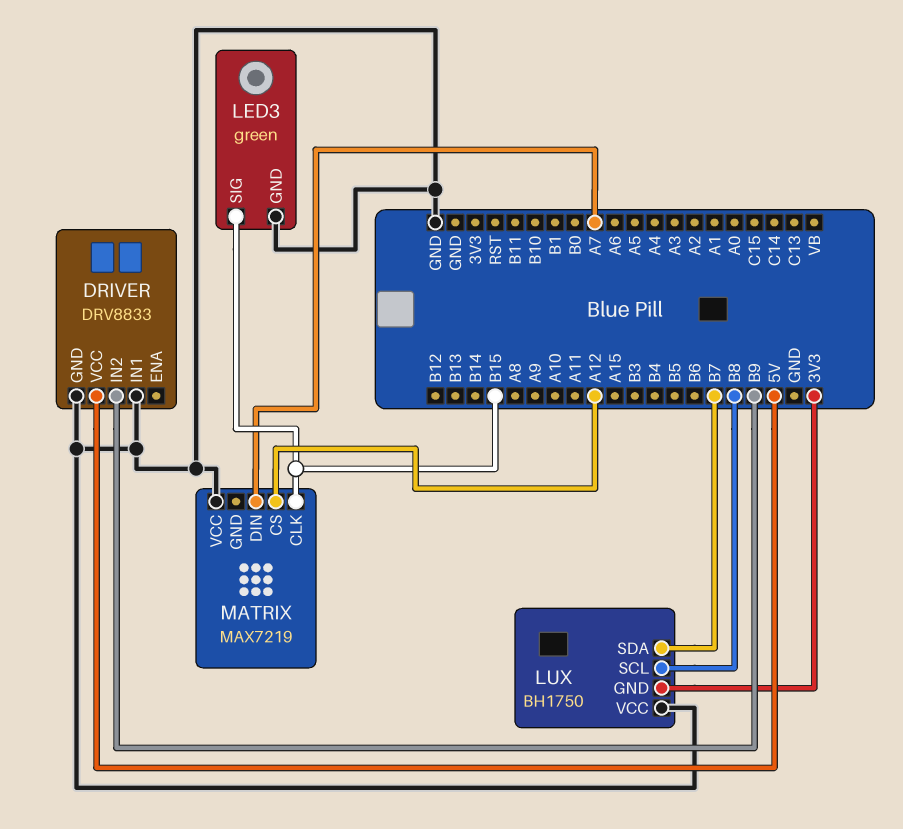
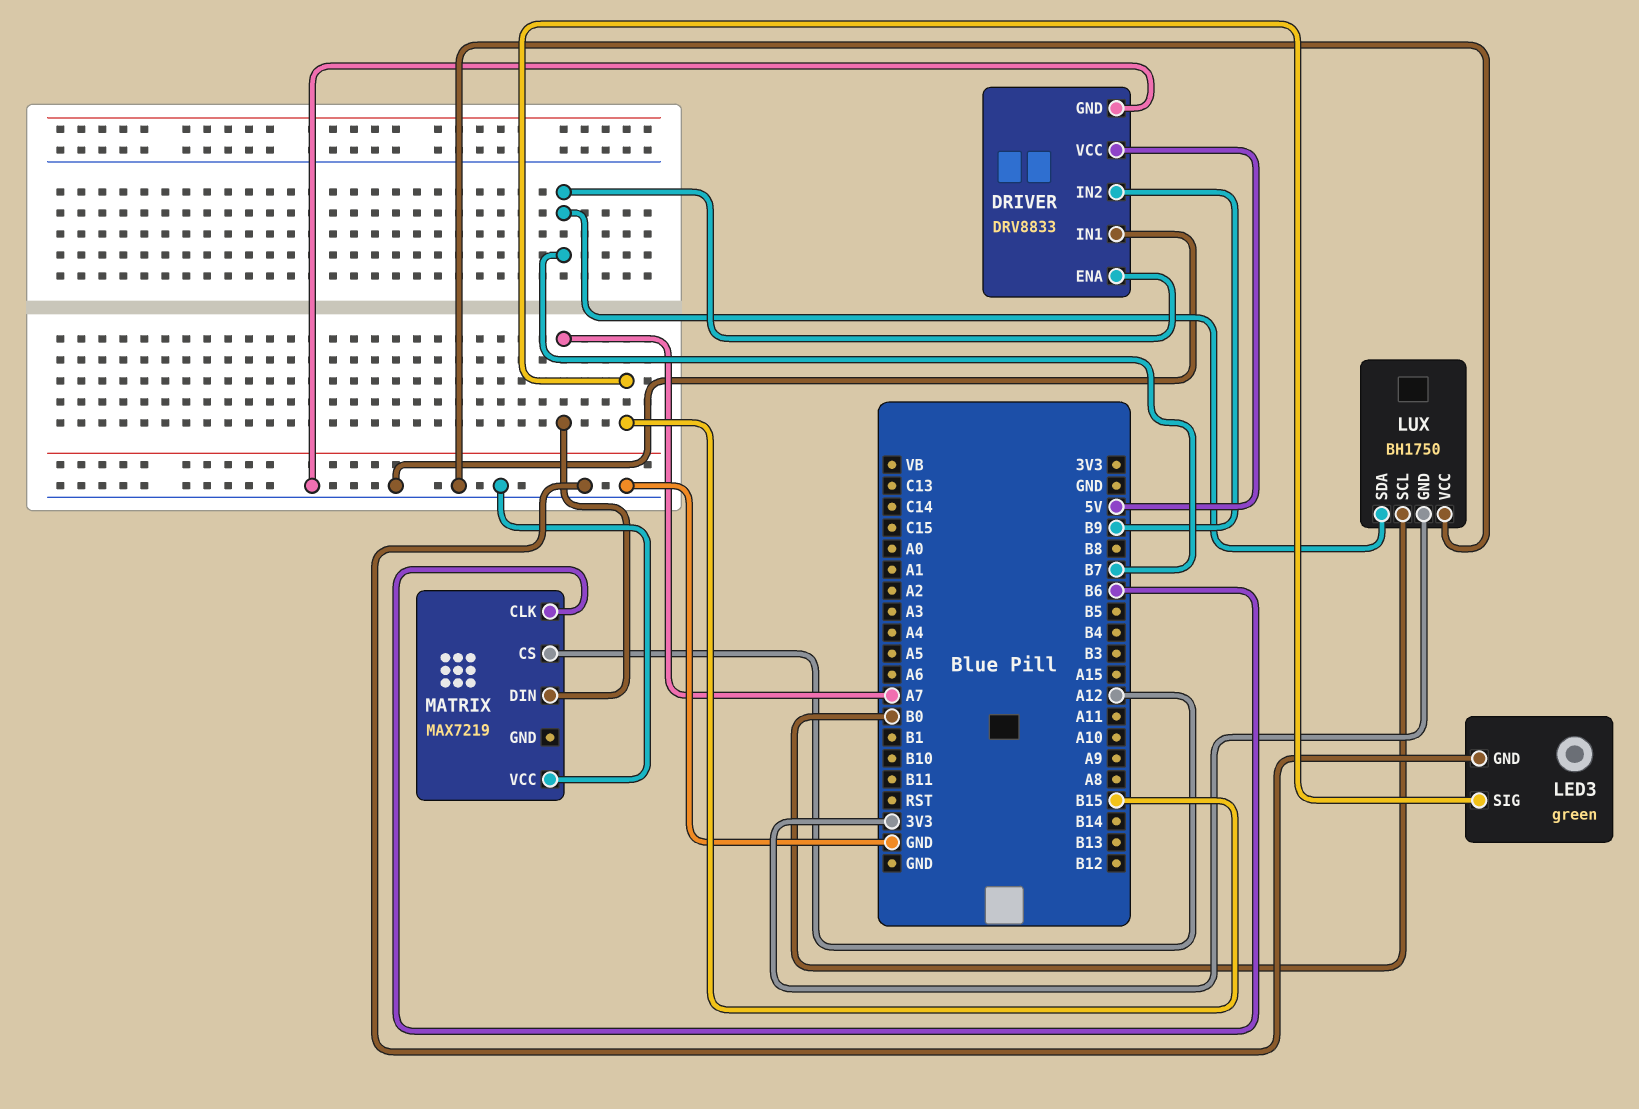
DRIVER pin ENA: none -> B7
LUX pin SCL: B8 -> B0
MATRIX pin CLK: B15 -> B6

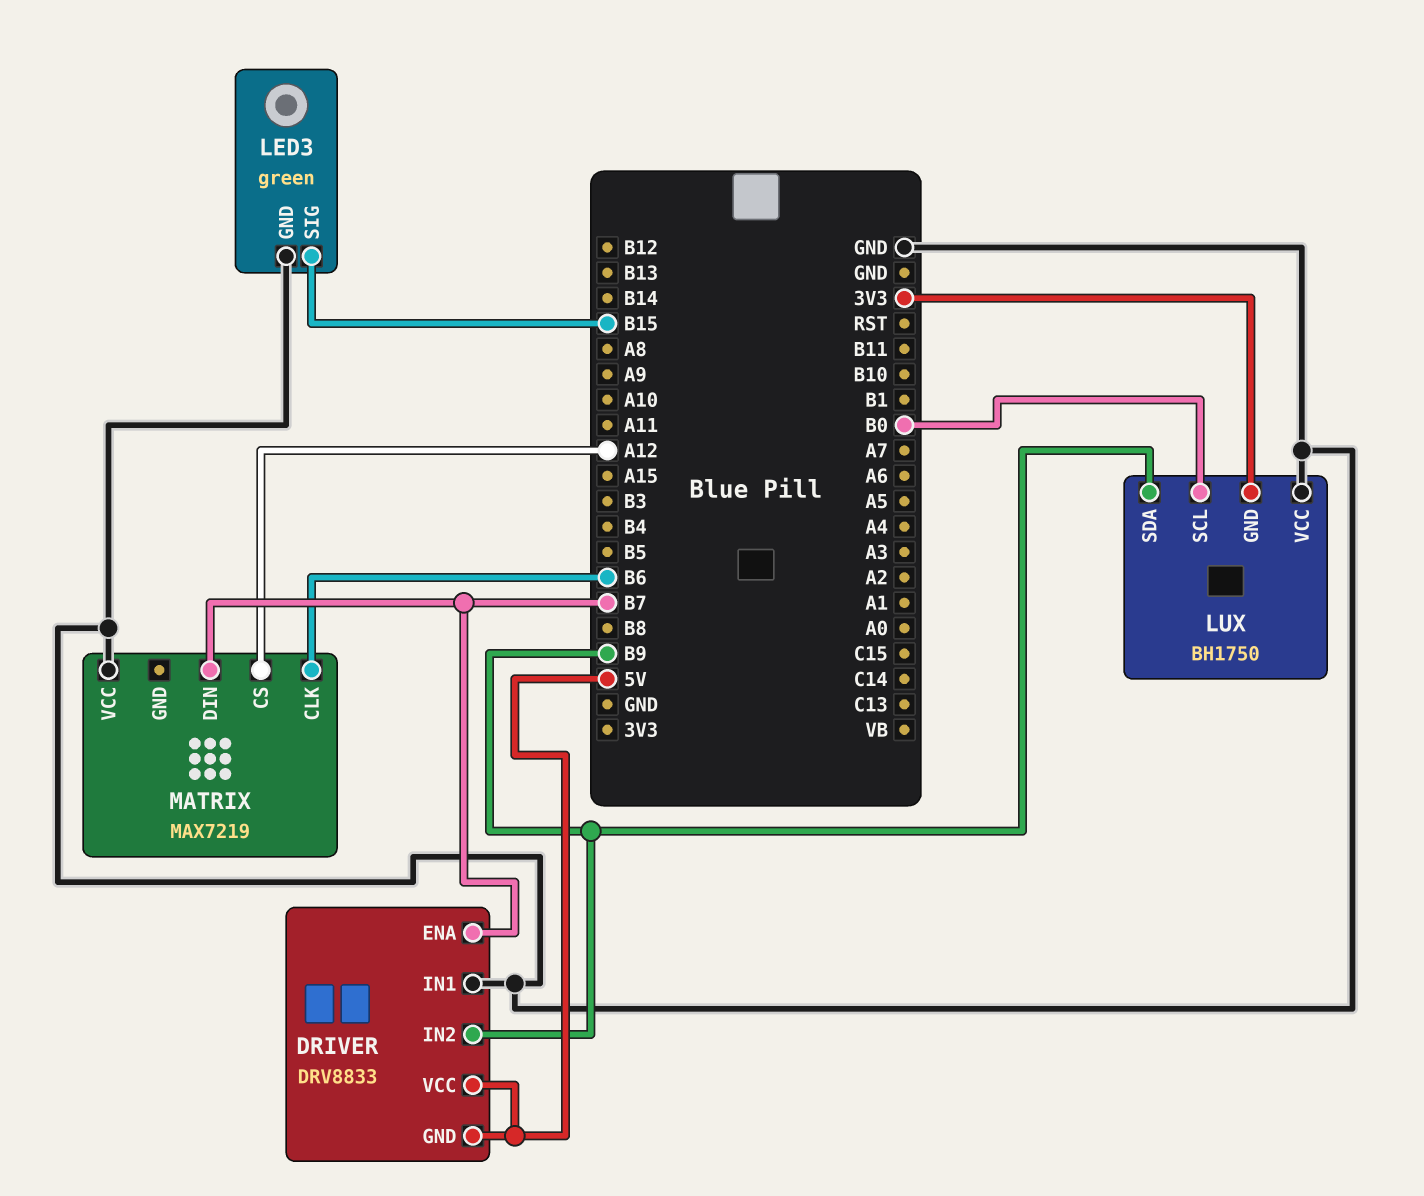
DRIVER pin GND: GND -> 5V
LUX pin SDA: B7 -> B9
MATRIX pin DIN: A7 -> B7

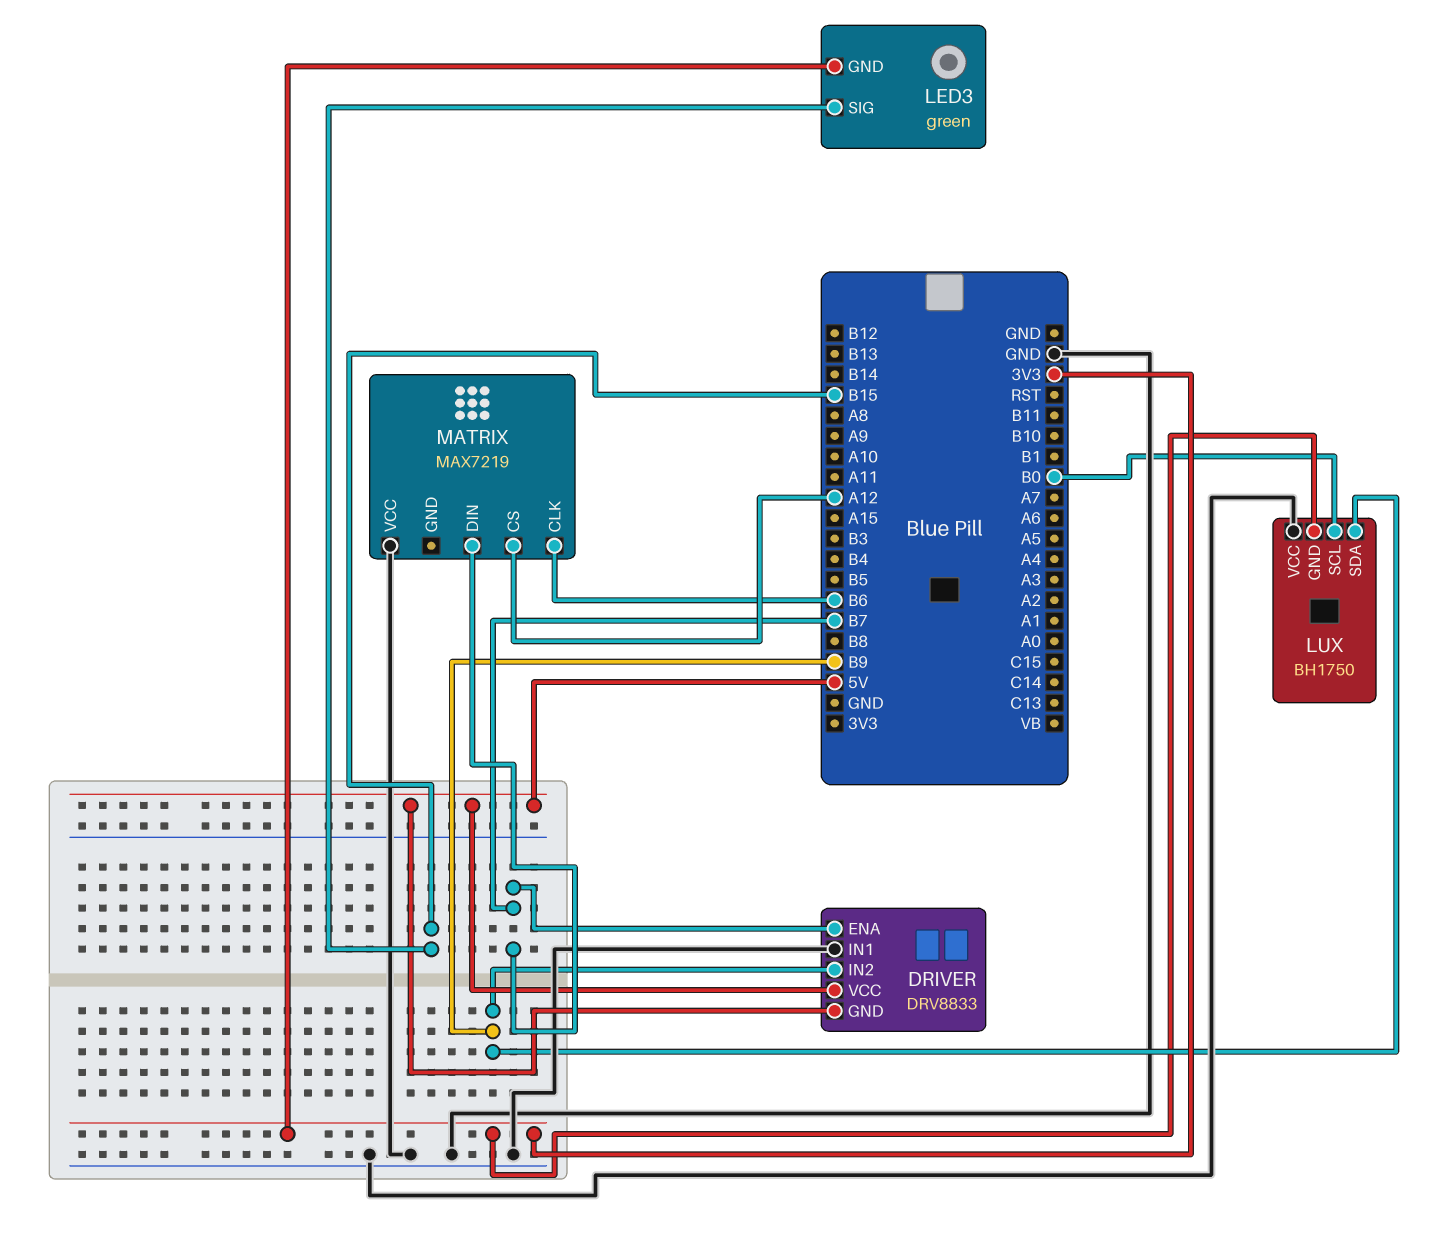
LED3 pin GND: GND -> 3V3

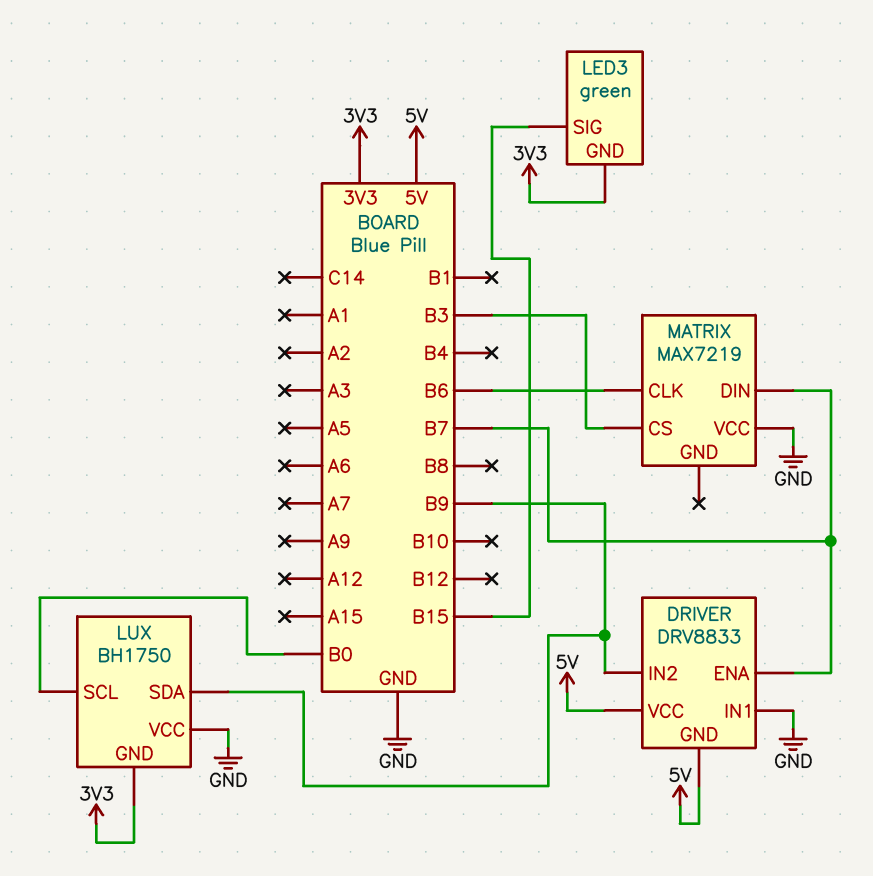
MATRIX pin CS: A12 -> B3

